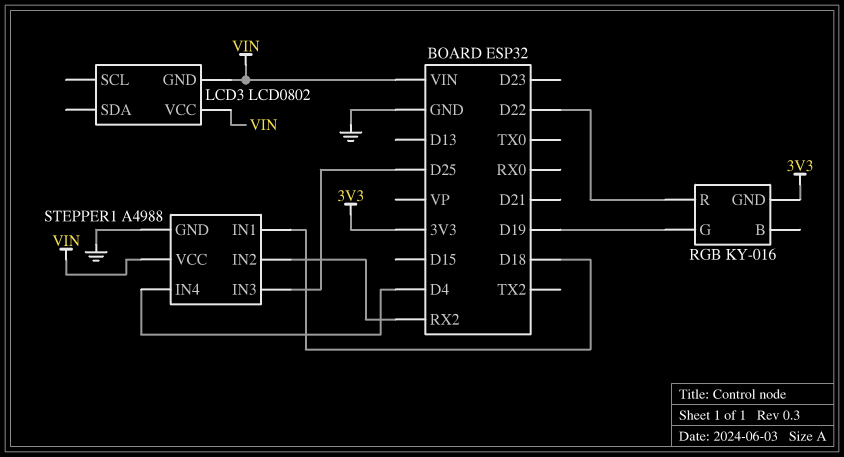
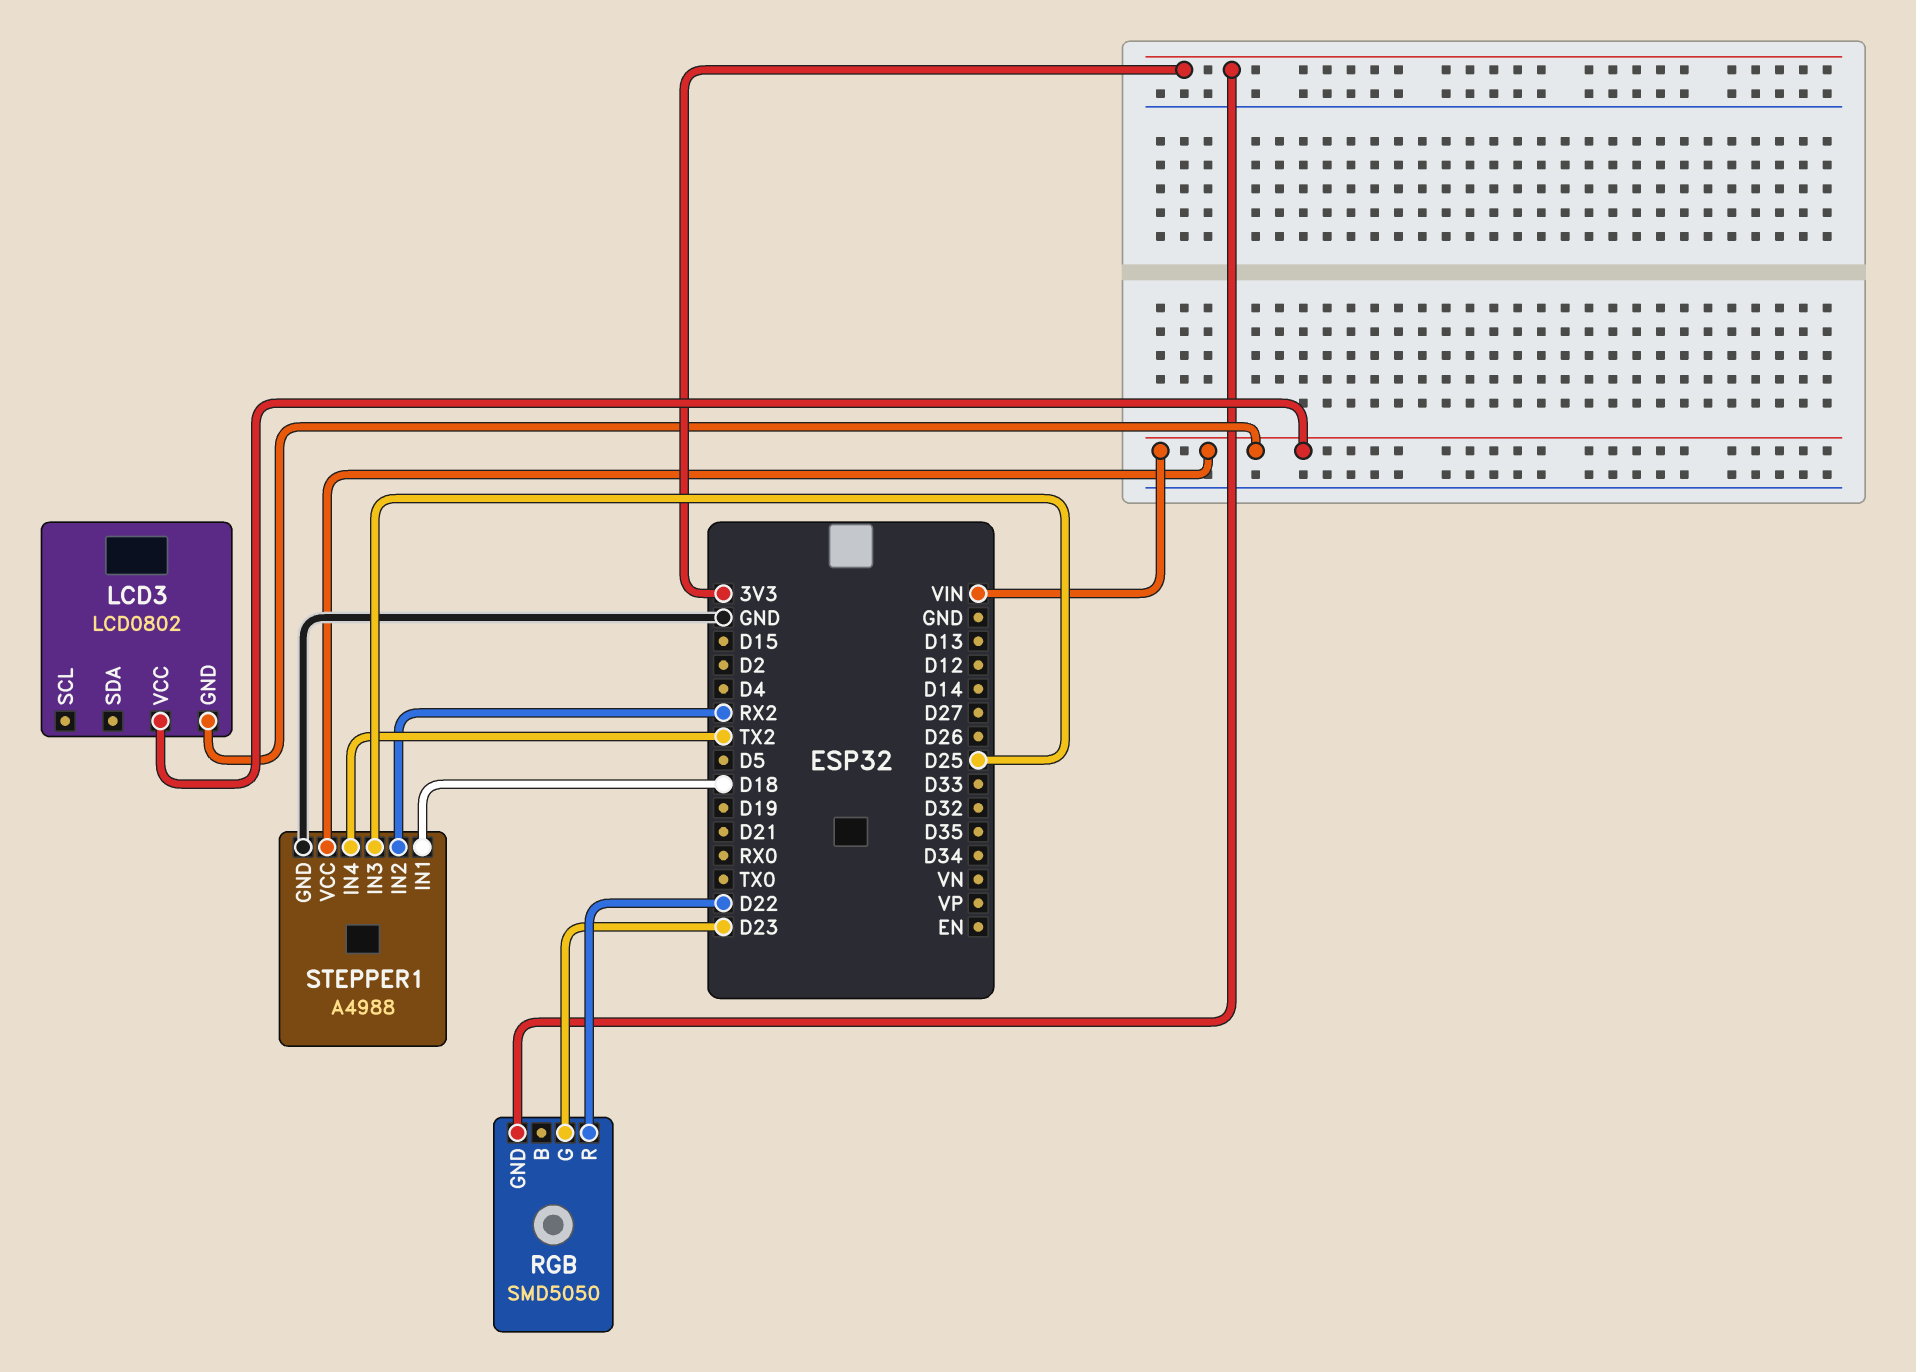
RGB: KY-016 -> SMD5050
RGB pin G: D19 -> D23
STEPPER1 pin IN4: D4 -> TX2

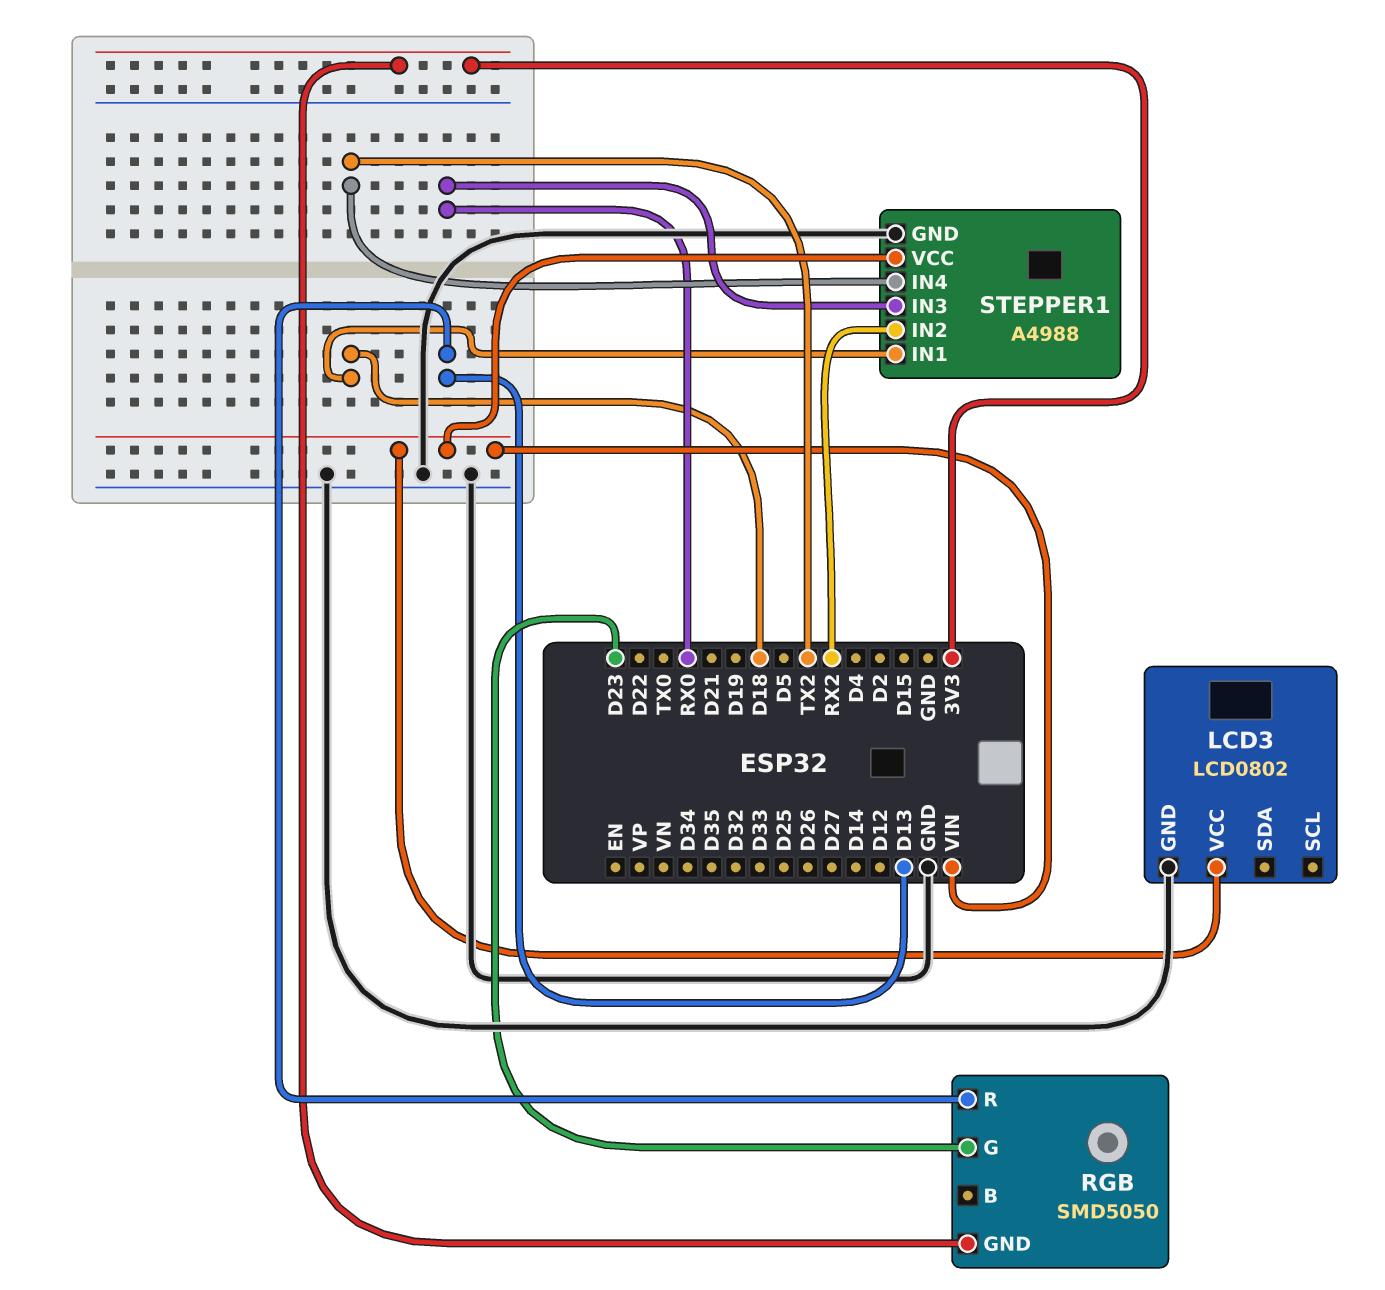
LCD3 pin GND: VIN -> GND
RGB pin R: D22 -> D13
STEPPER1 pin IN3: D25 -> RX0

